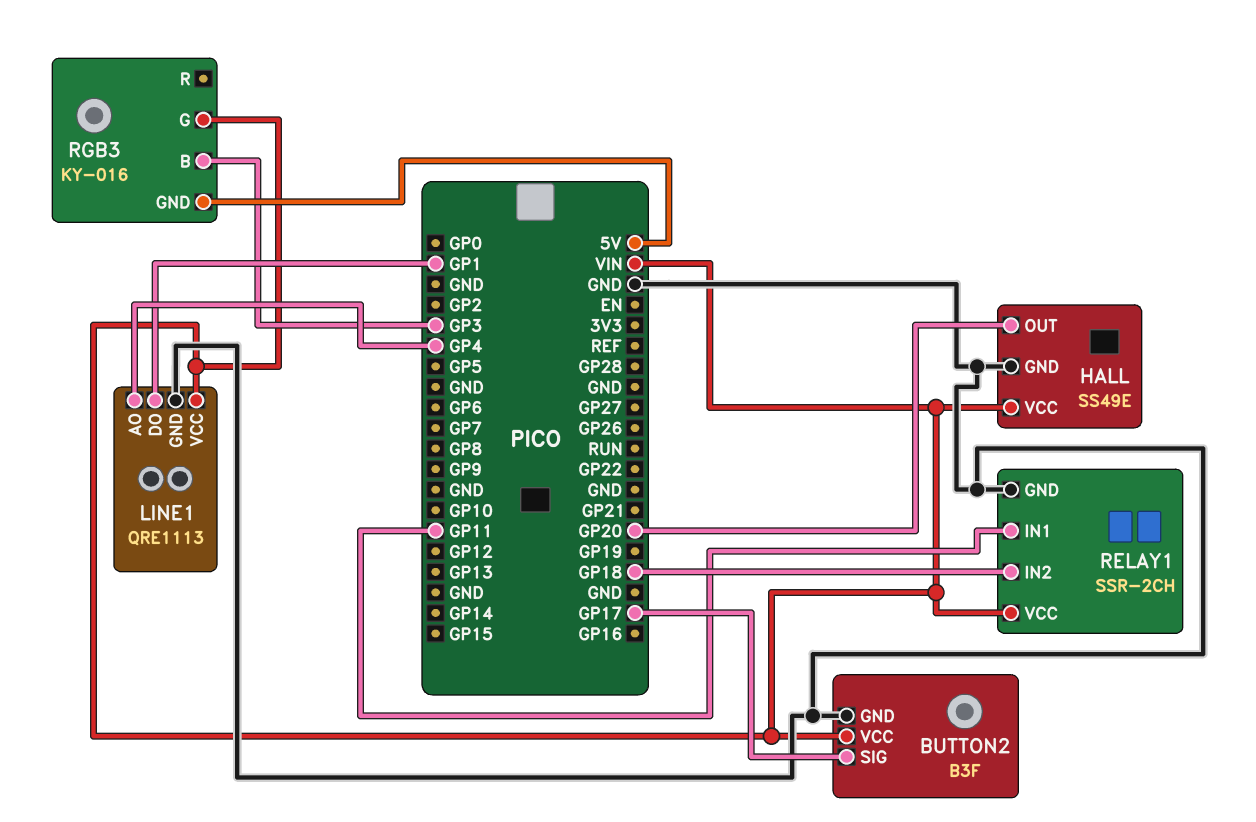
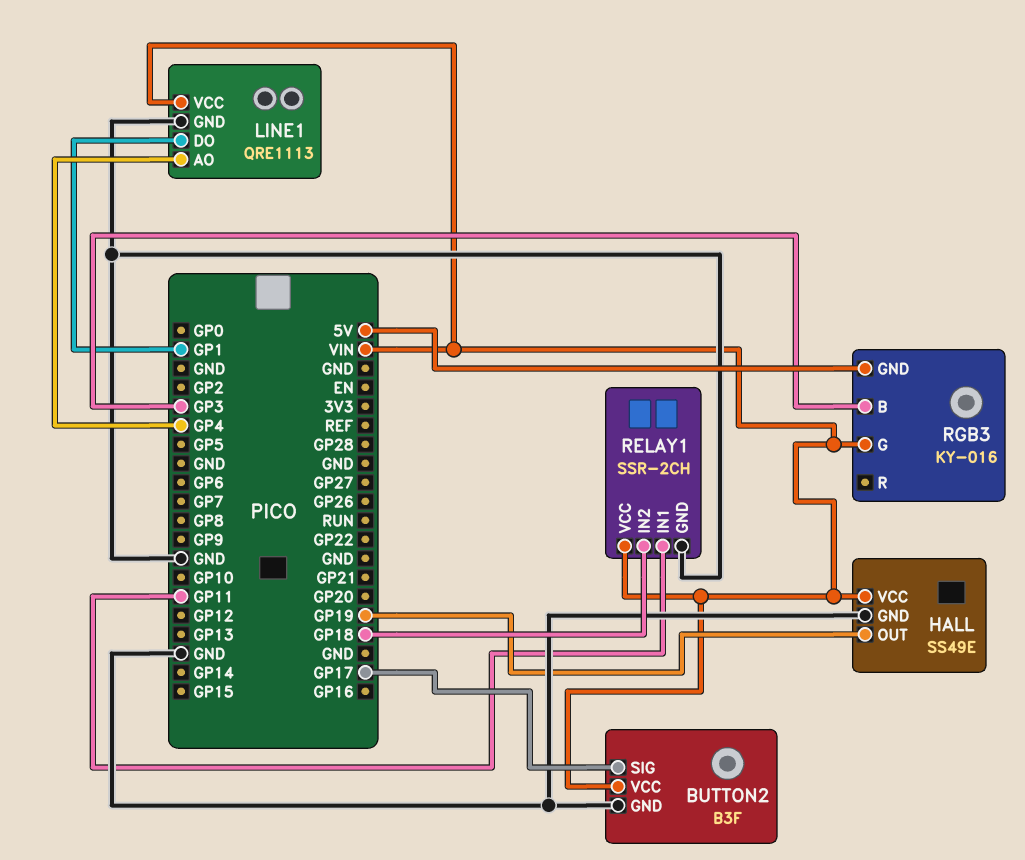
HALL pin OUT: GP20 -> GP19

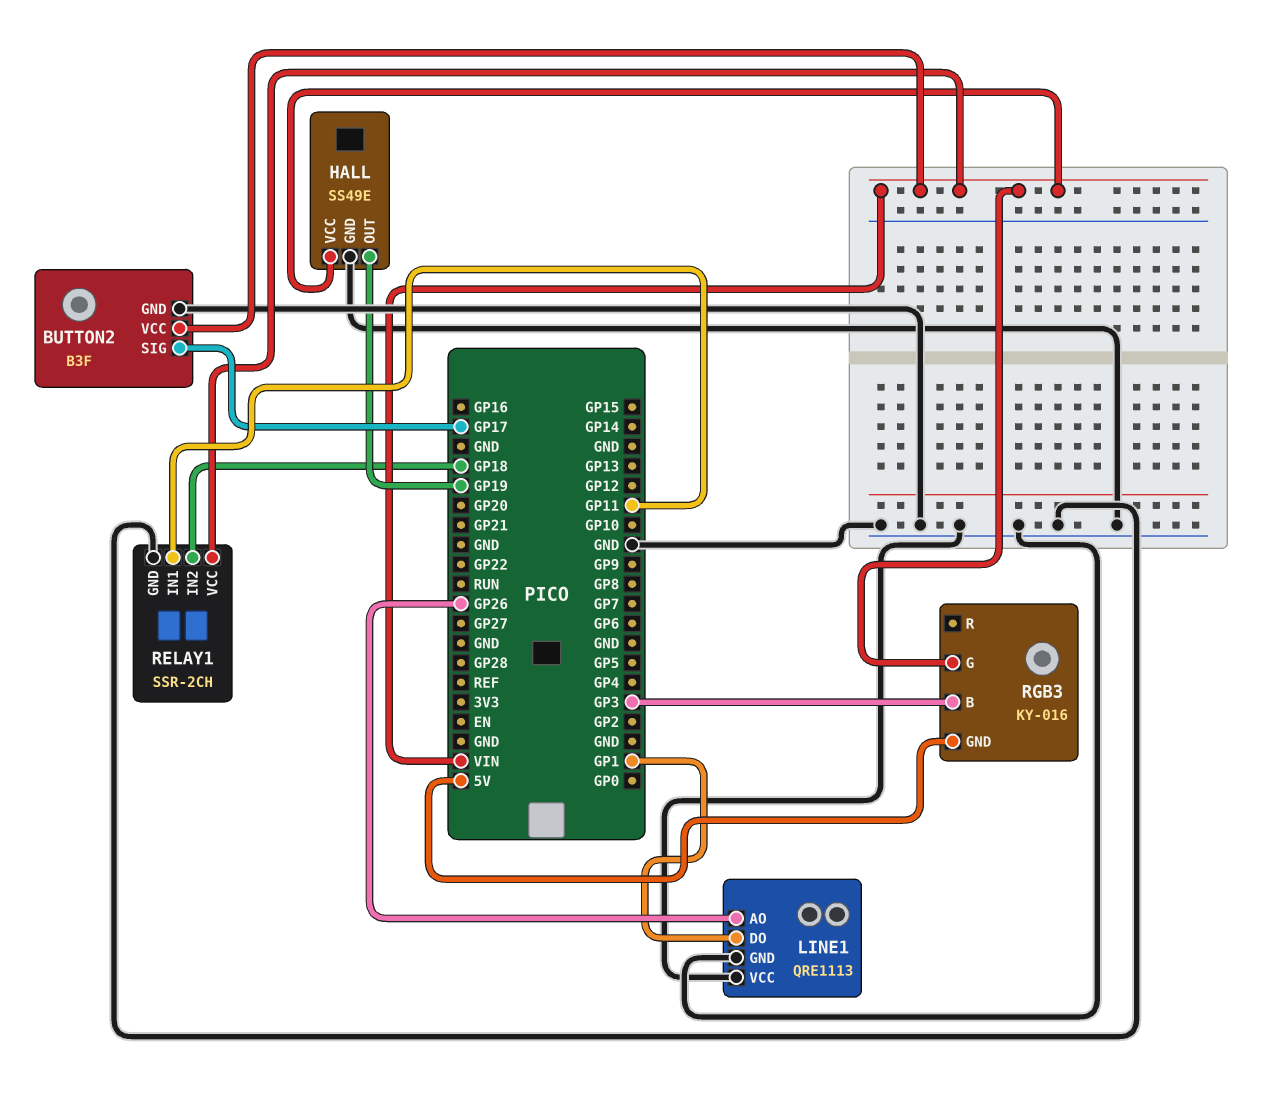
LINE1 pin AO: GP4 -> GP26
LINE1 pin VCC: VIN -> GND

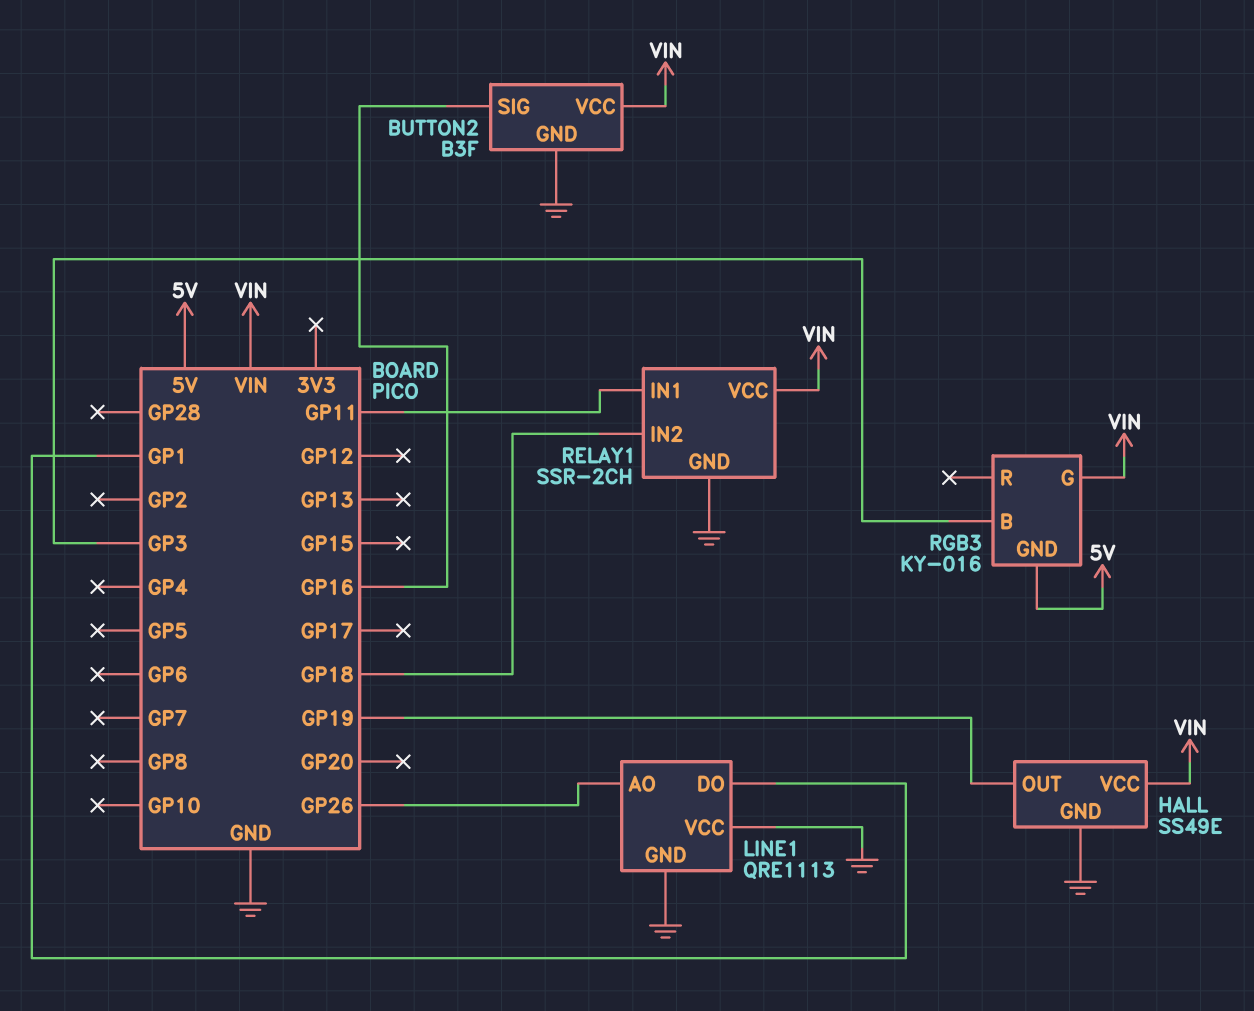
BUTTON2 pin SIG: GP17 -> GP16

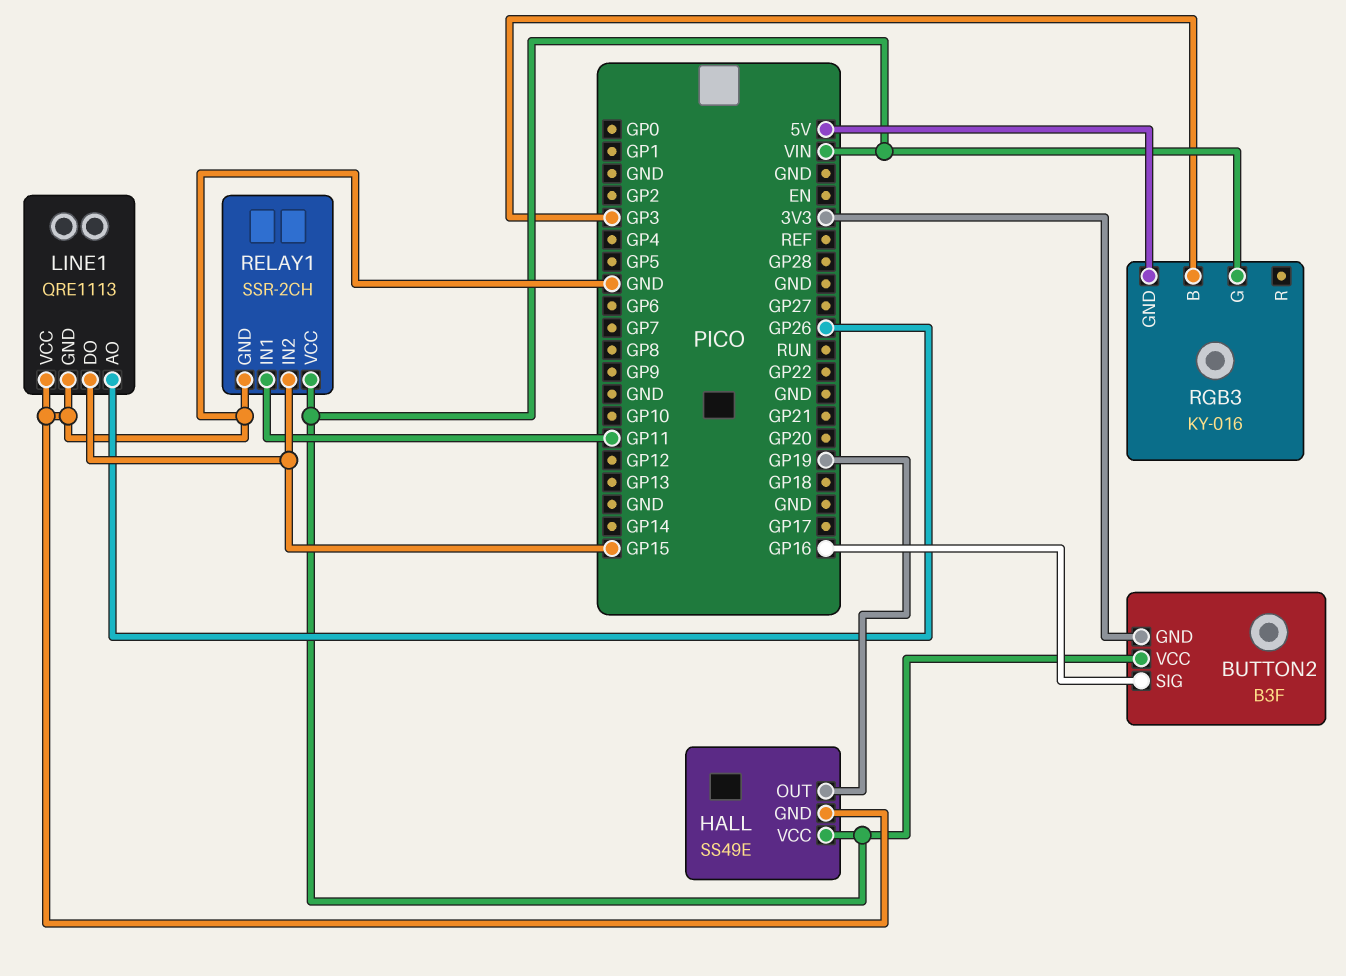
BUTTON2 pin GND: GND -> 3V3
LINE1 pin DO: GP1 -> GP15
RELAY1 pin IN2: GP18 -> GP15

